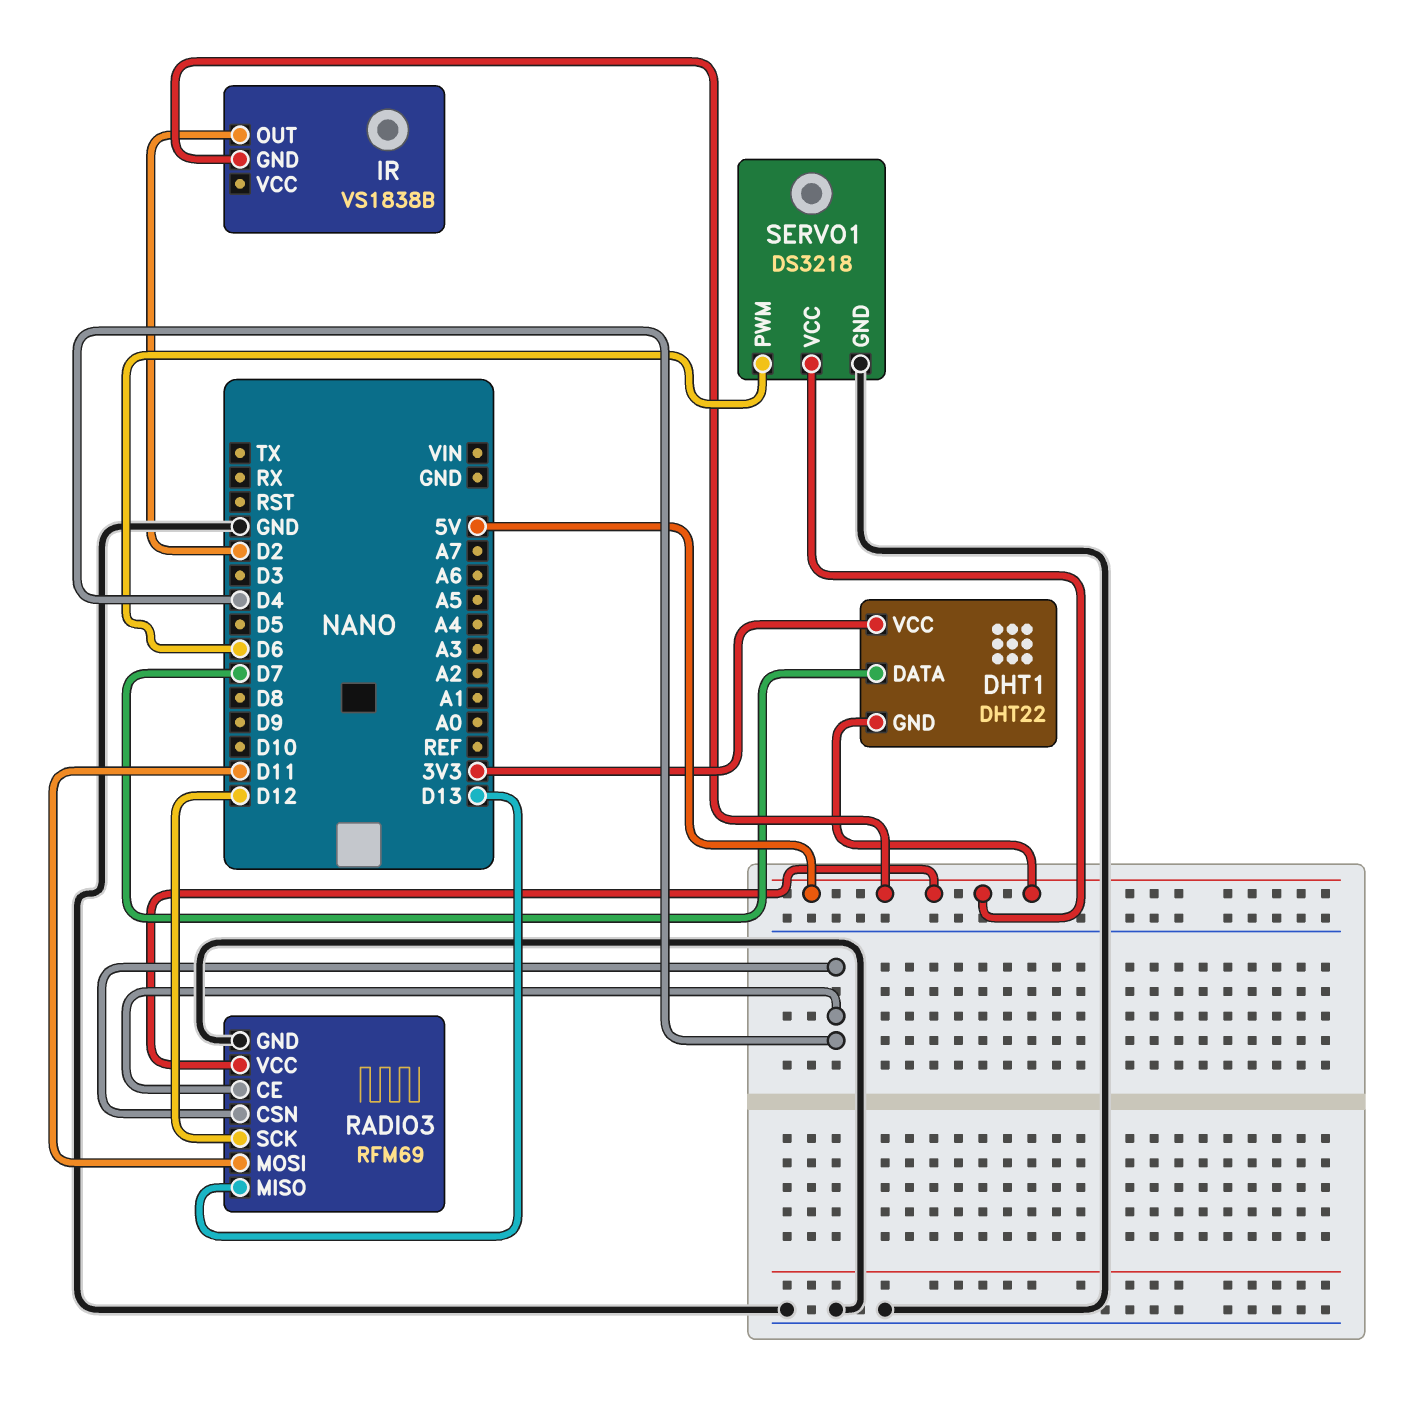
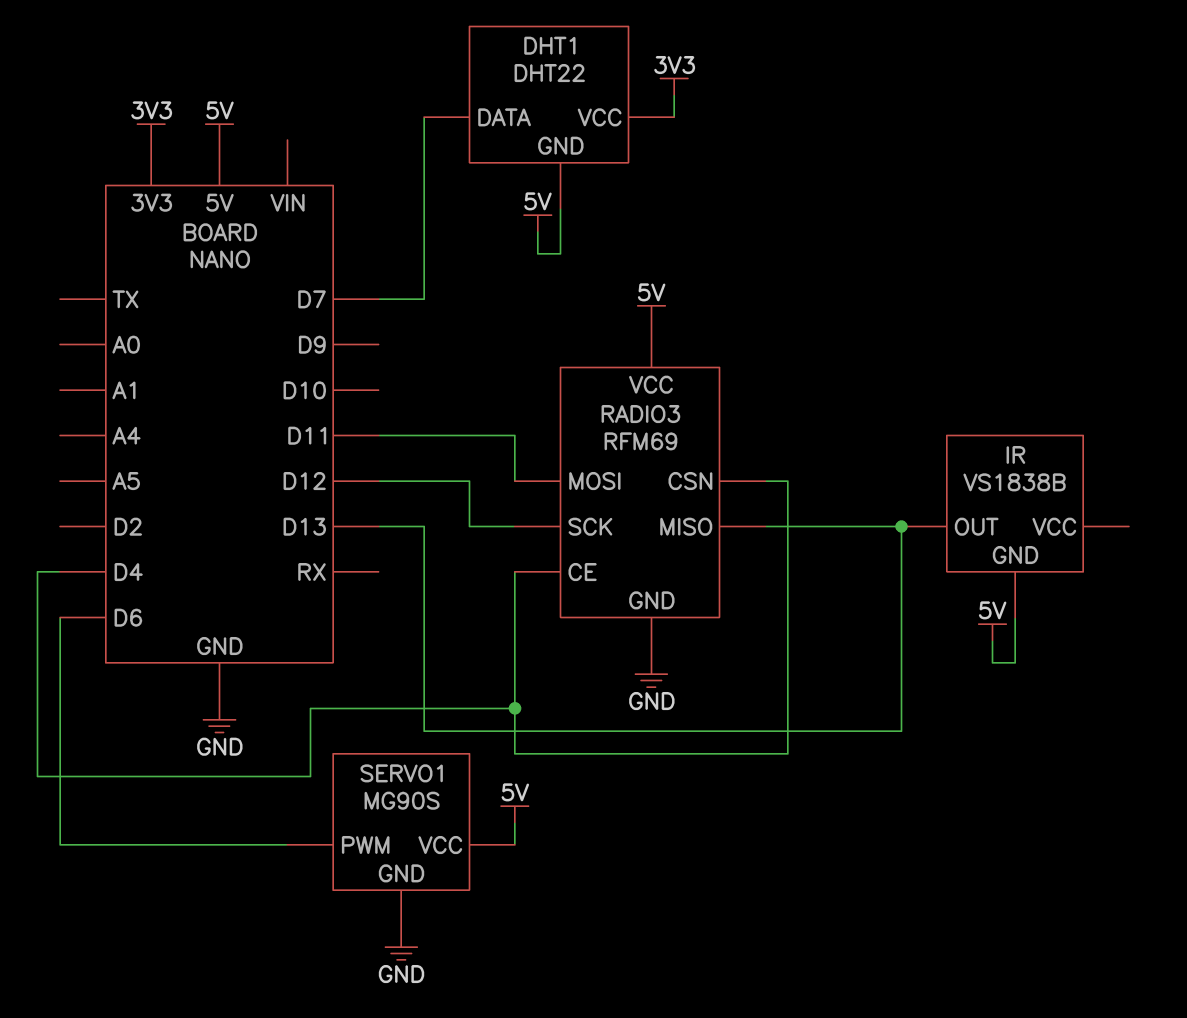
IR pin OUT: D2 -> D13
SERVO1: DS3218 -> MG90S

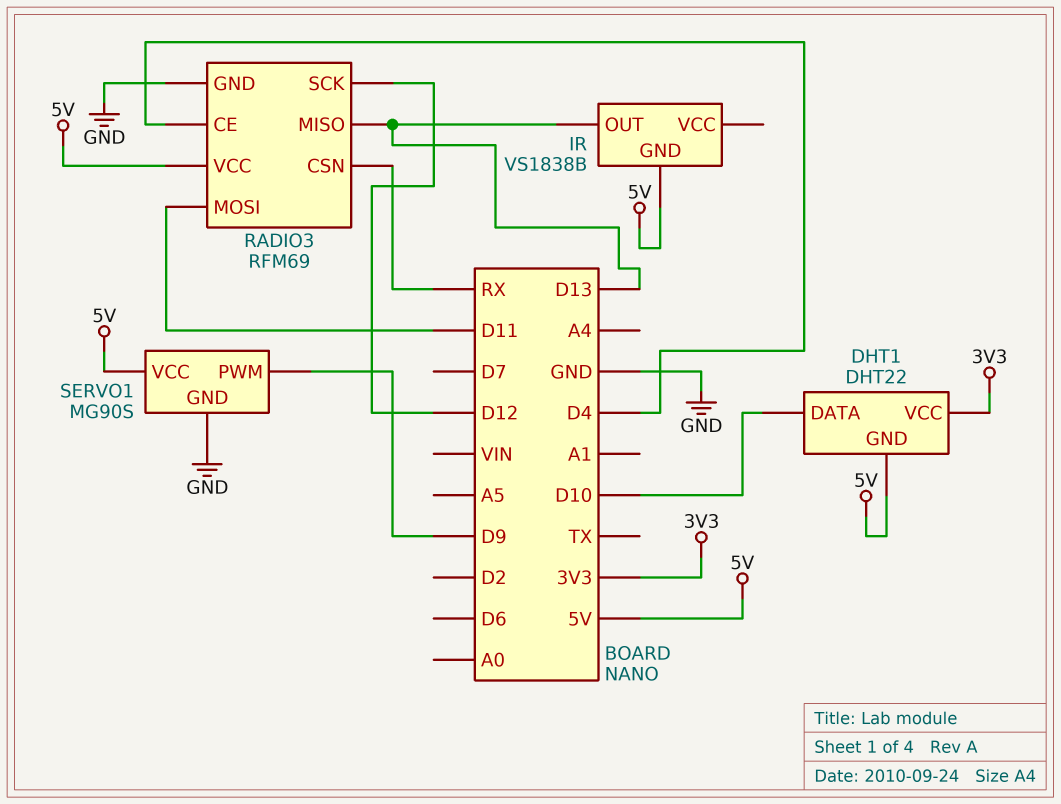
DHT1 pin DATA: D7 -> D10
RADIO3 pin CSN: D4 -> RX
SERVO1 pin PWM: D6 -> D9

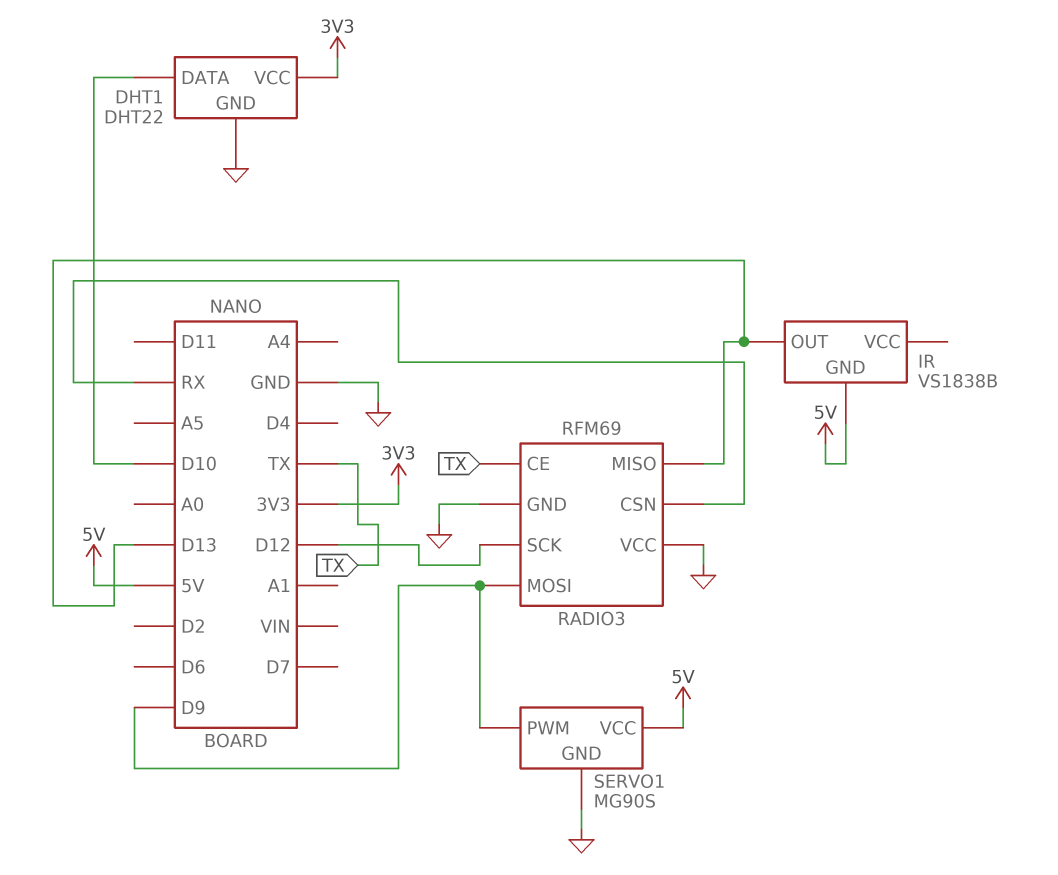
DHT1 pin GND: 5V -> GND
RADIO3 pin CE: D4 -> TX
RADIO3 pin MOSI: D11 -> D9
RADIO3 pin VCC: 5V -> GND

